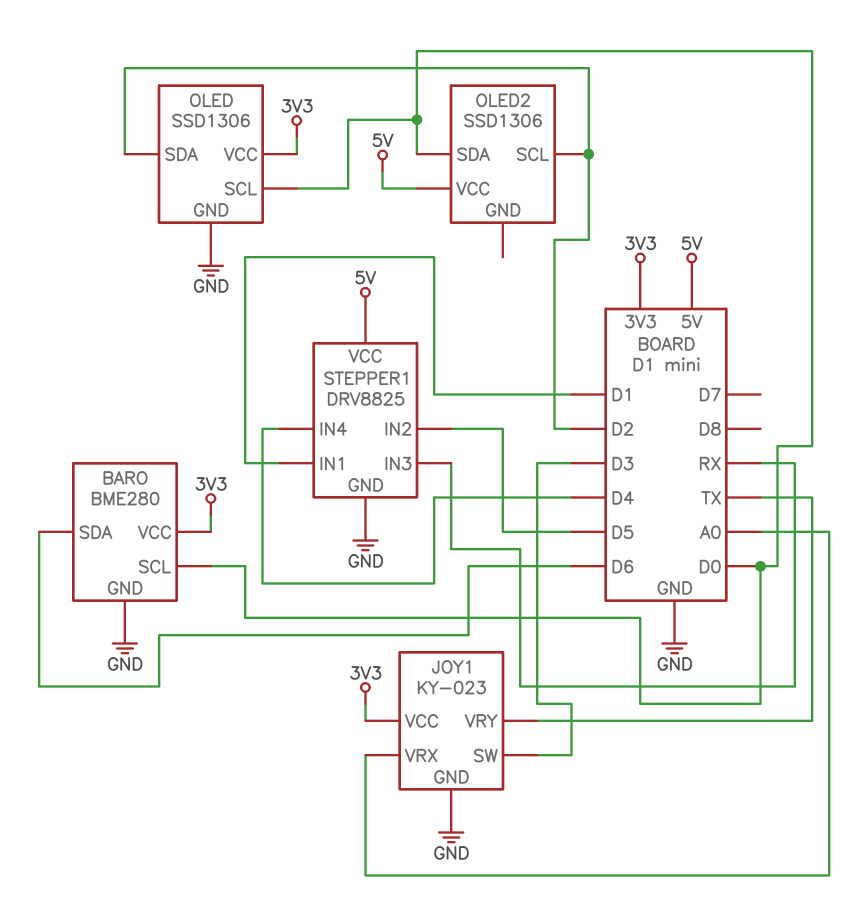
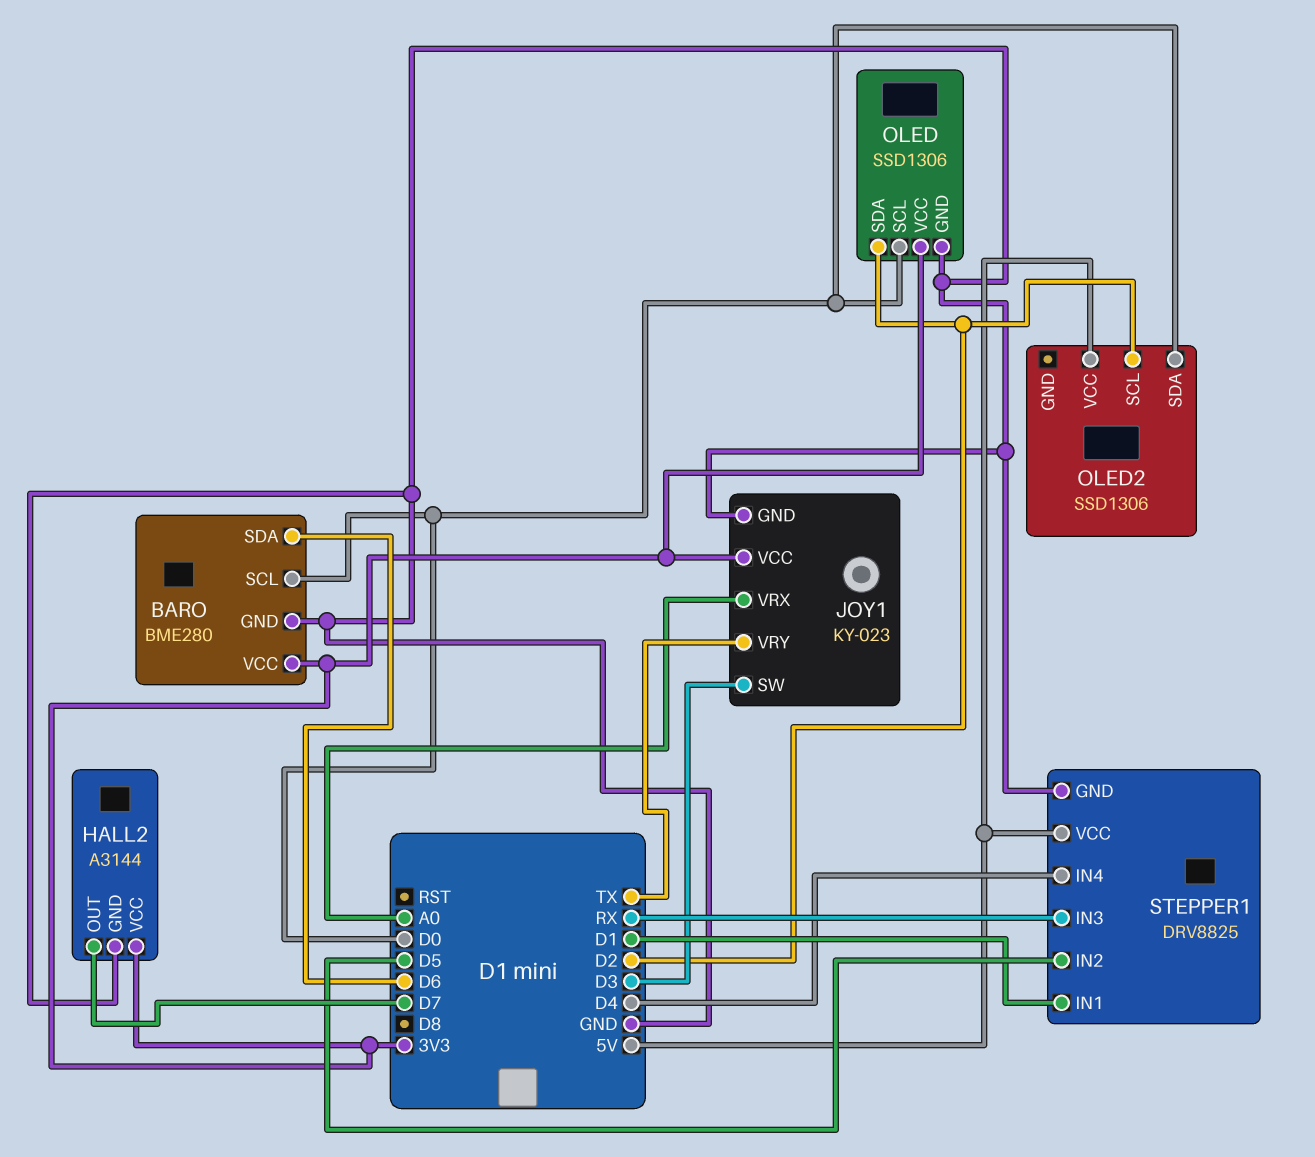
HALL2: none -> A3144
HALL2 pin GND: none -> GND
HALL2 pin OUT: none -> D7
HALL2 pin VCC: none -> 3V3

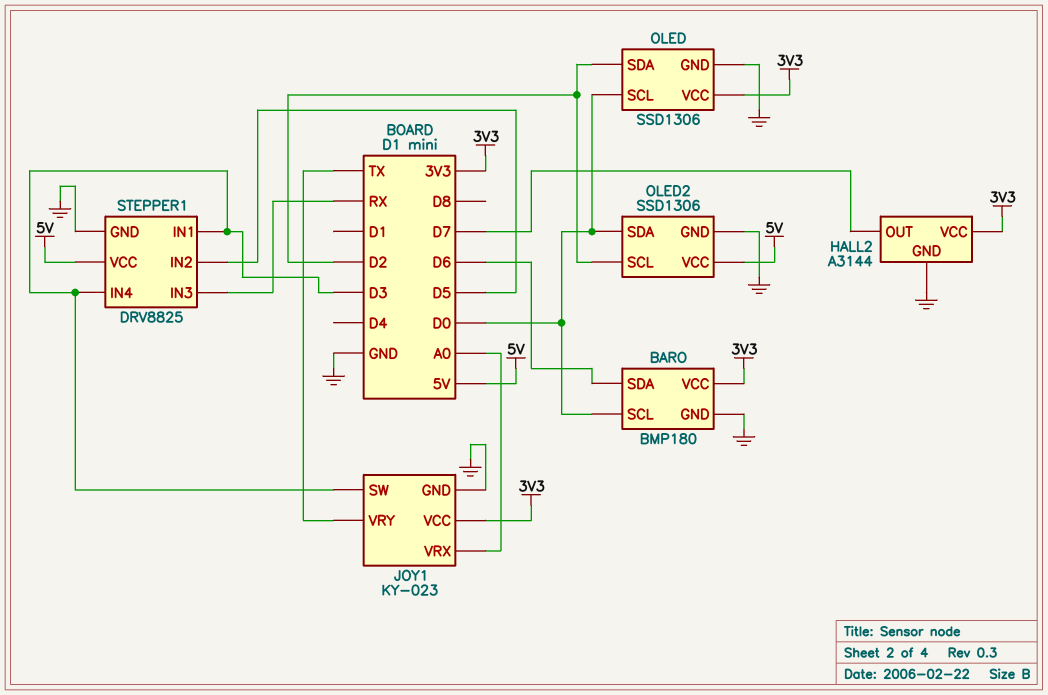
BARO: BME280 -> BMP180
OLED2 pin GND: none -> GND
STEPPER1 pin IN1: D1 -> D3
STEPPER1 pin IN4: D4 -> D3

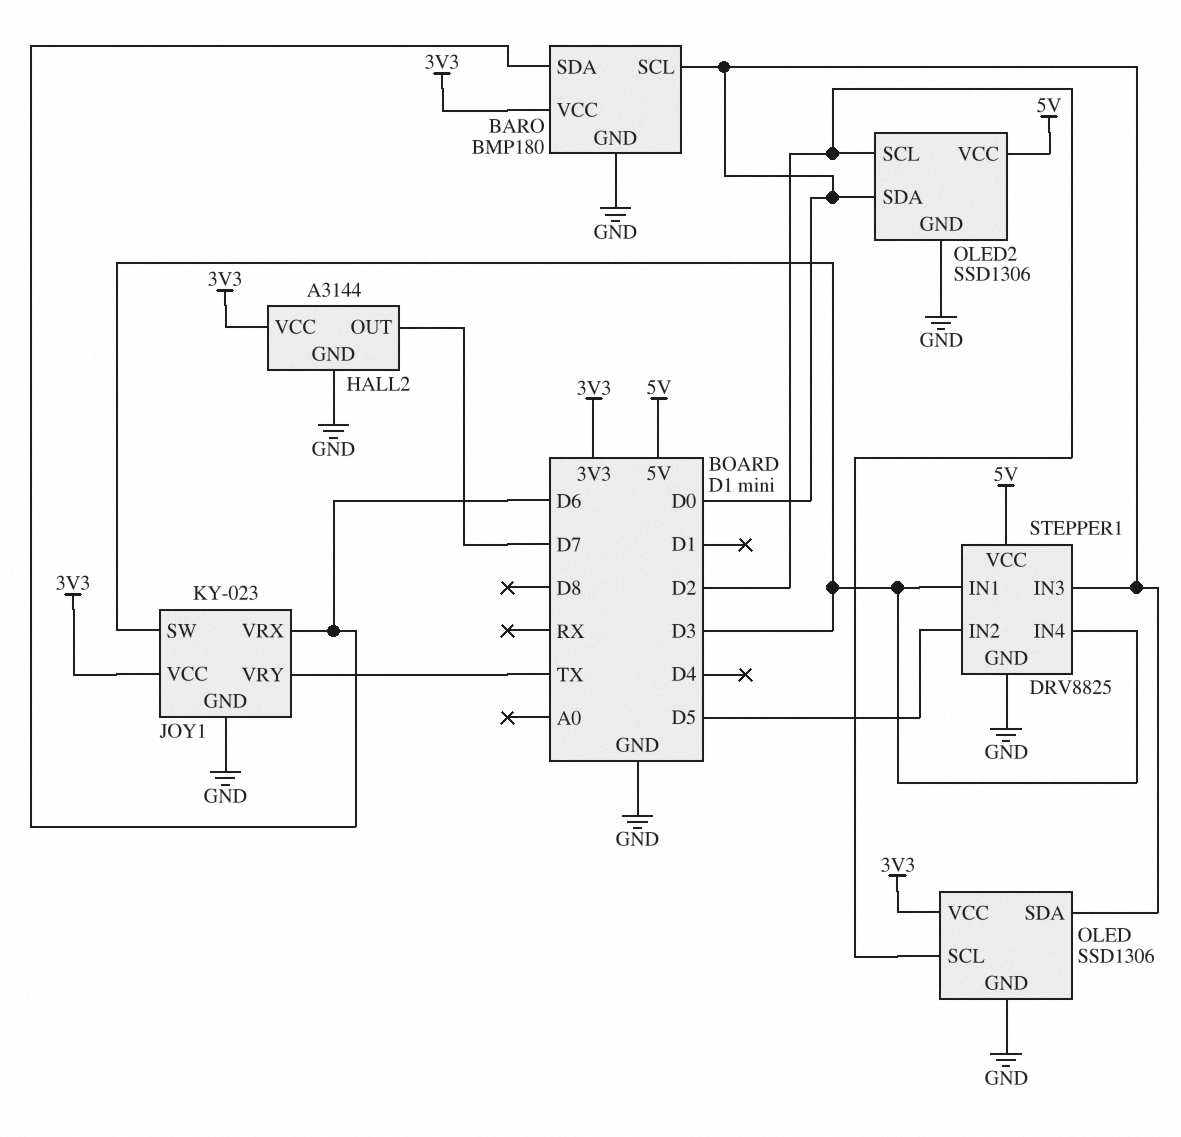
JOY1 pin VRX: A0 -> D6
OLED pin SCL: D0 -> D2
OLED pin SDA: D2 -> D0
STEPPER1 pin IN3: RX -> D0

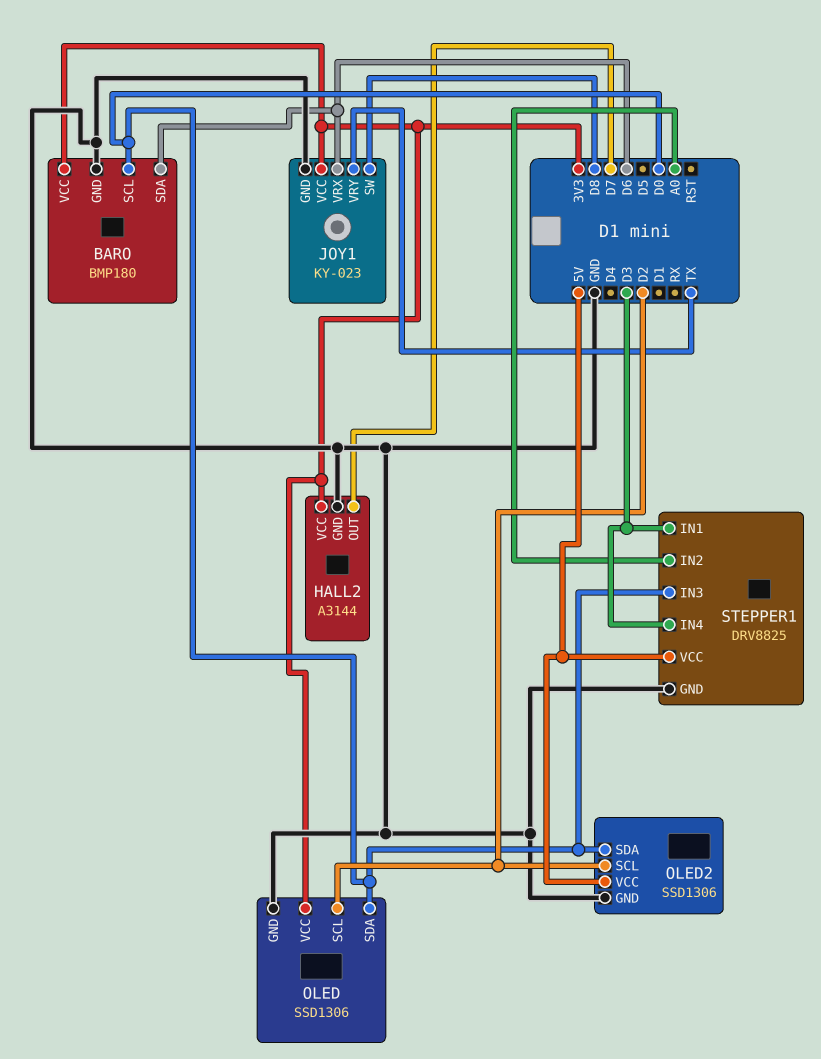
JOY1 pin SW: D3 -> D8
STEPPER1 pin IN2: D5 -> A0

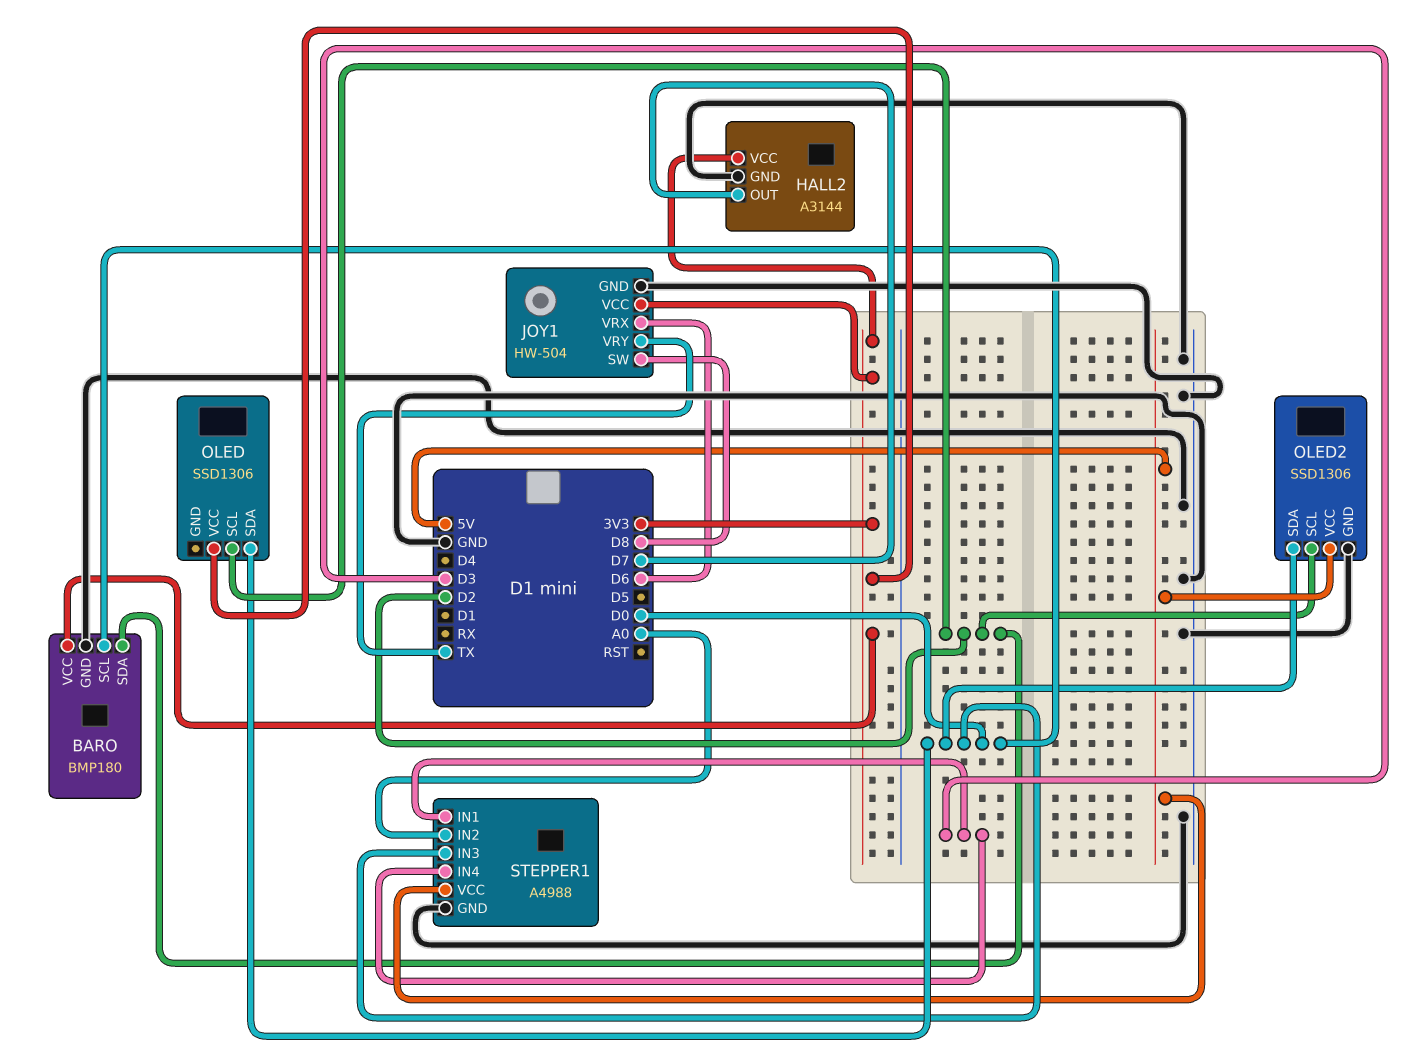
BARO pin SDA: D6 -> D2
JOY1: KY-023 -> HW-504
OLED pin GND: GND -> none
STEPPER1: DRV8825 -> A4988

